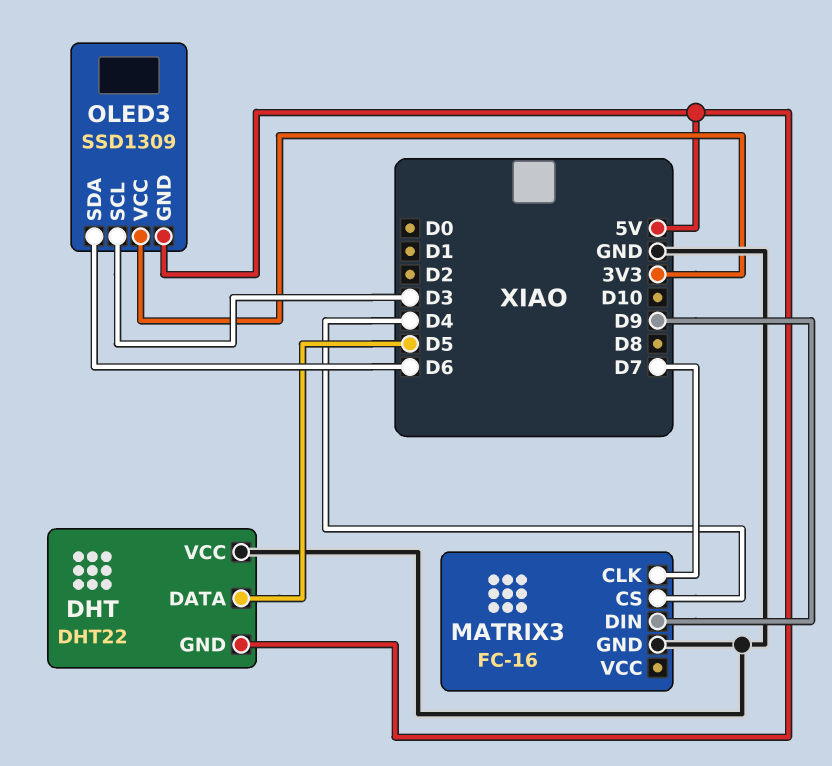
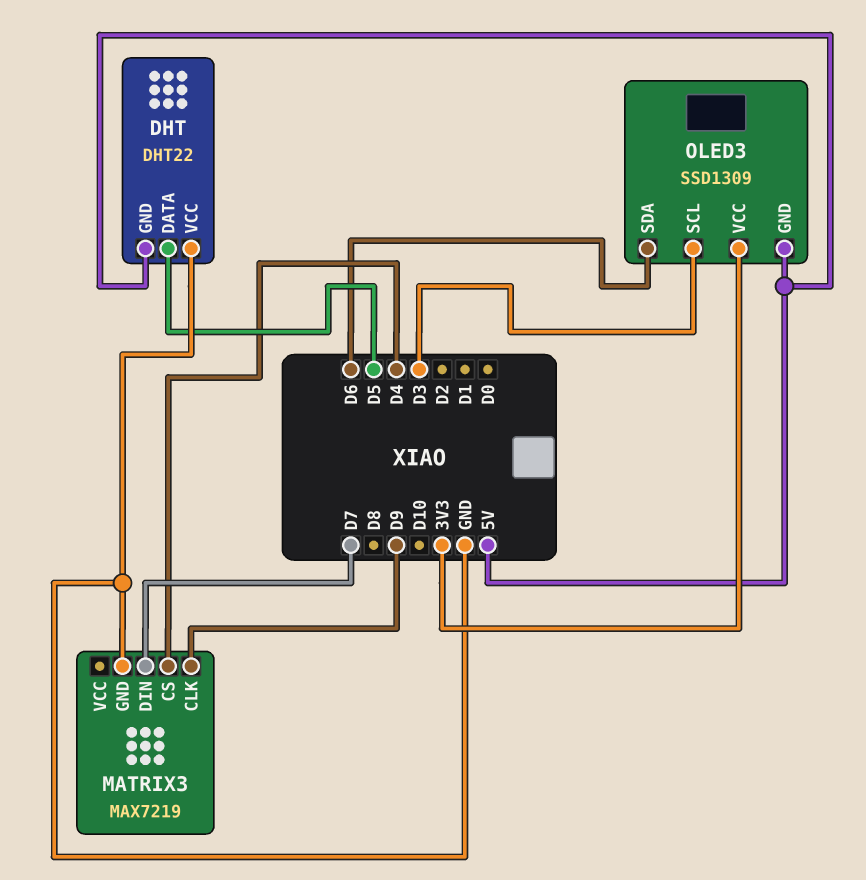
MATRIX3: FC-16 -> MAX7219
MATRIX3 pin CLK: D7 -> D9
MATRIX3 pin DIN: D9 -> D7

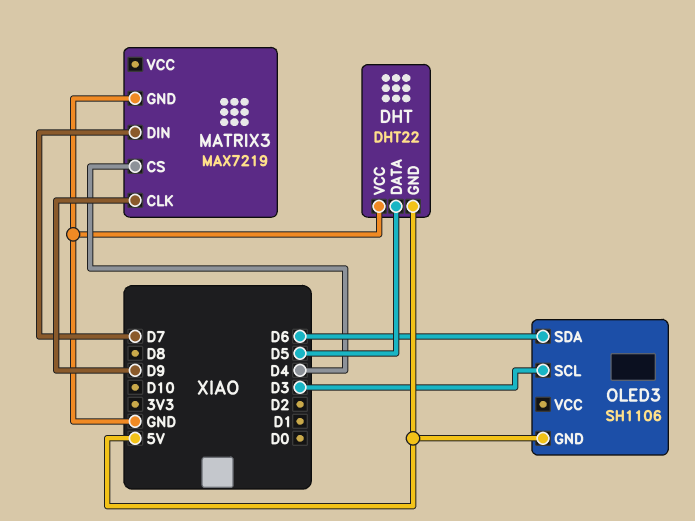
OLED3: SSD1309 -> SH1106
OLED3 pin VCC: 3V3 -> none

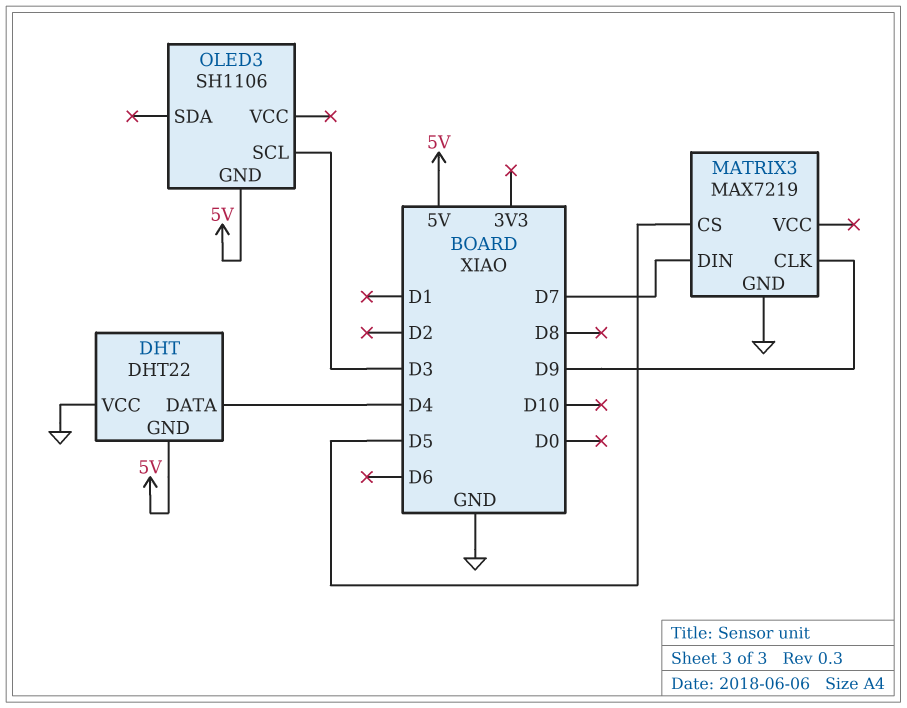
DHT pin DATA: D5 -> D4
MATRIX3 pin CS: D4 -> D5
OLED3 pin SDA: D6 -> none

